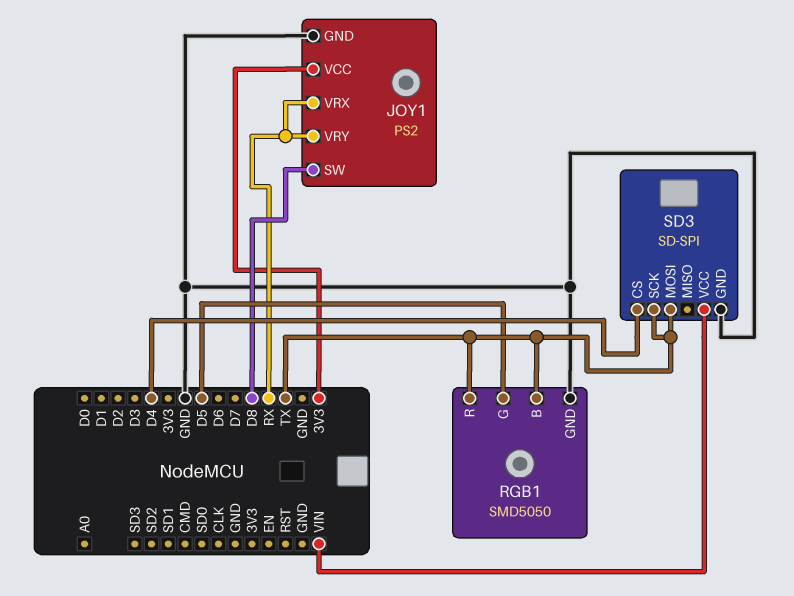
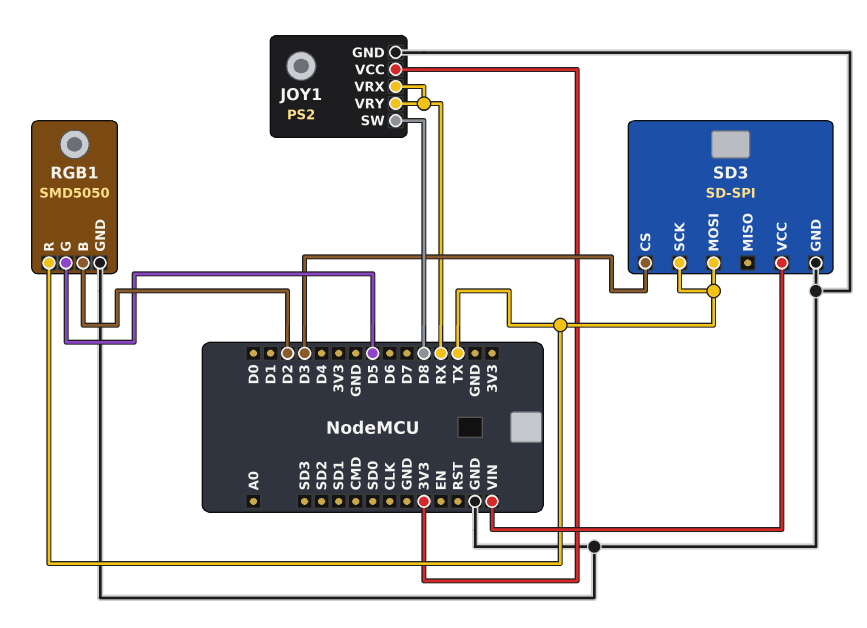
RGB1 pin B: TX -> D2
SD3 pin CS: D4 -> D3

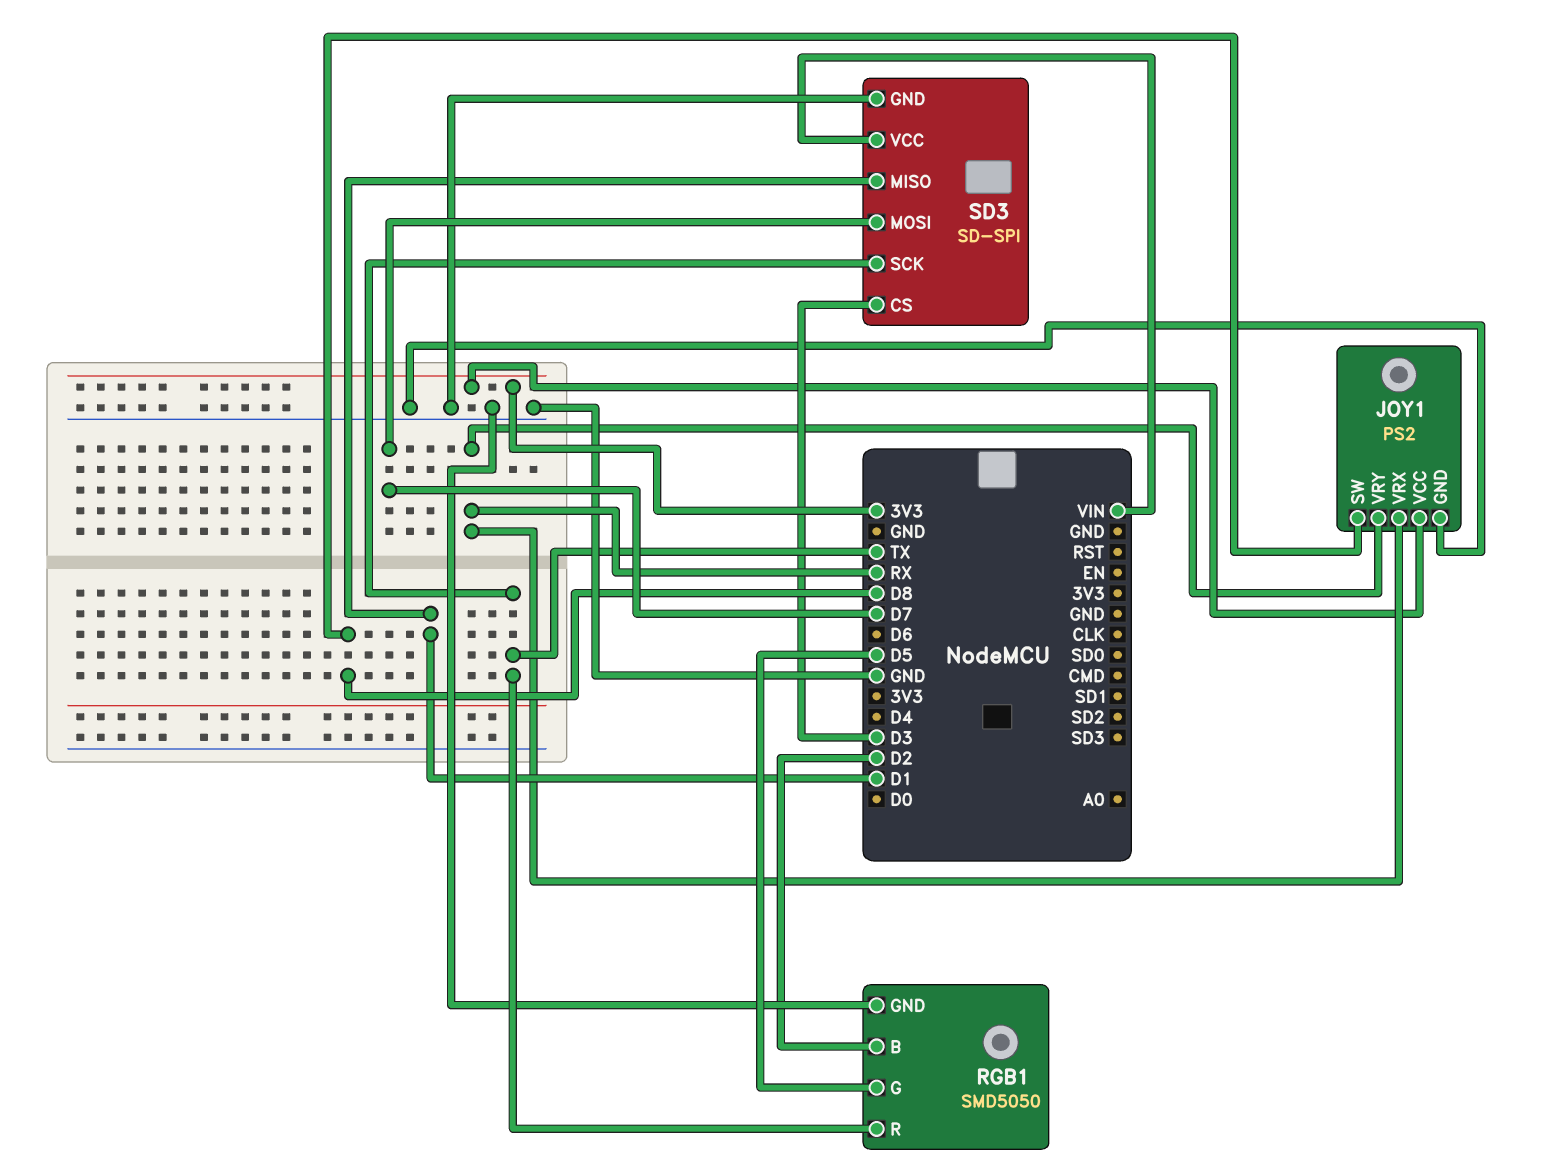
SD3 pin MISO: none -> D1
SD3 pin MOSI: TX -> D7

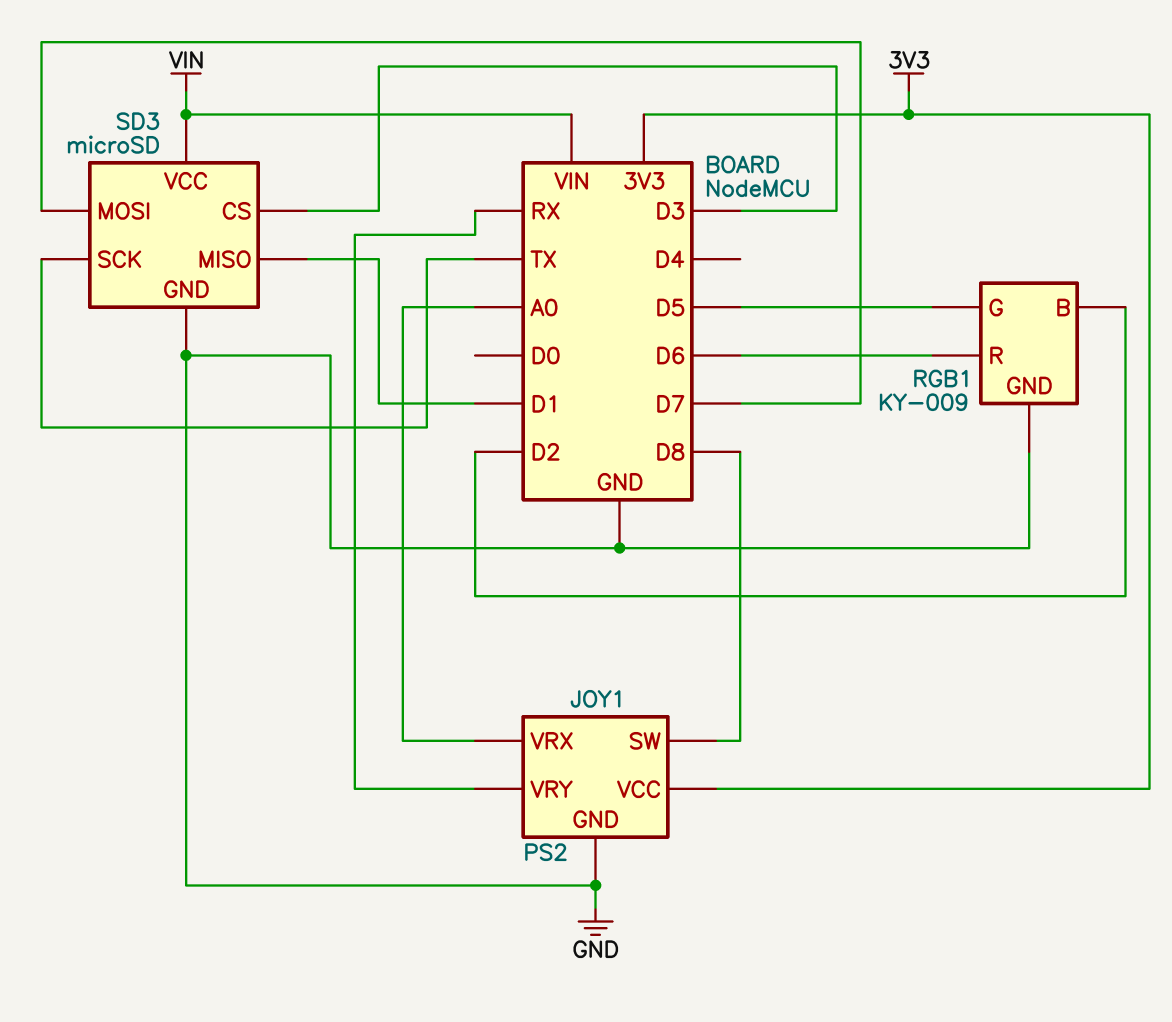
JOY1 pin VRX: RX -> A0
RGB1: SMD5050 -> KY-009
RGB1 pin R: TX -> D6
SD3: SD-SPI -> microSD

